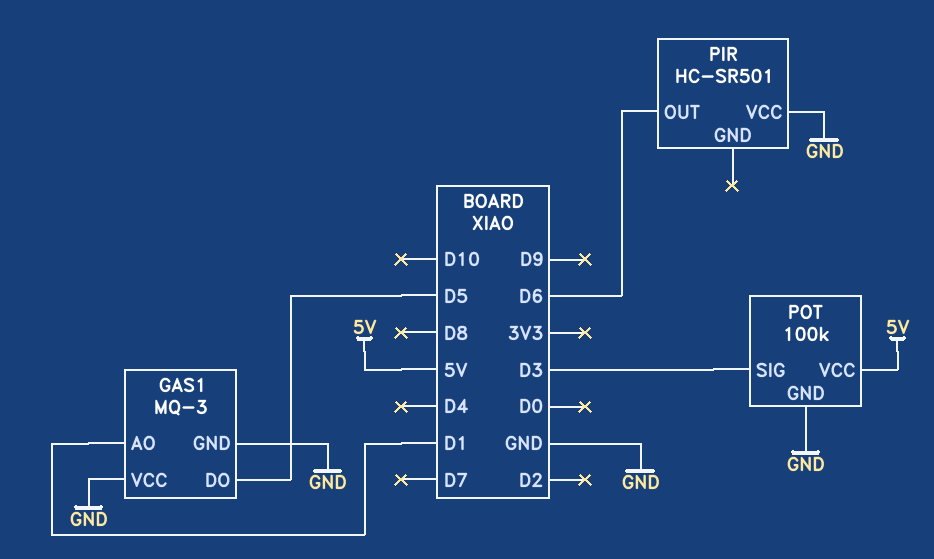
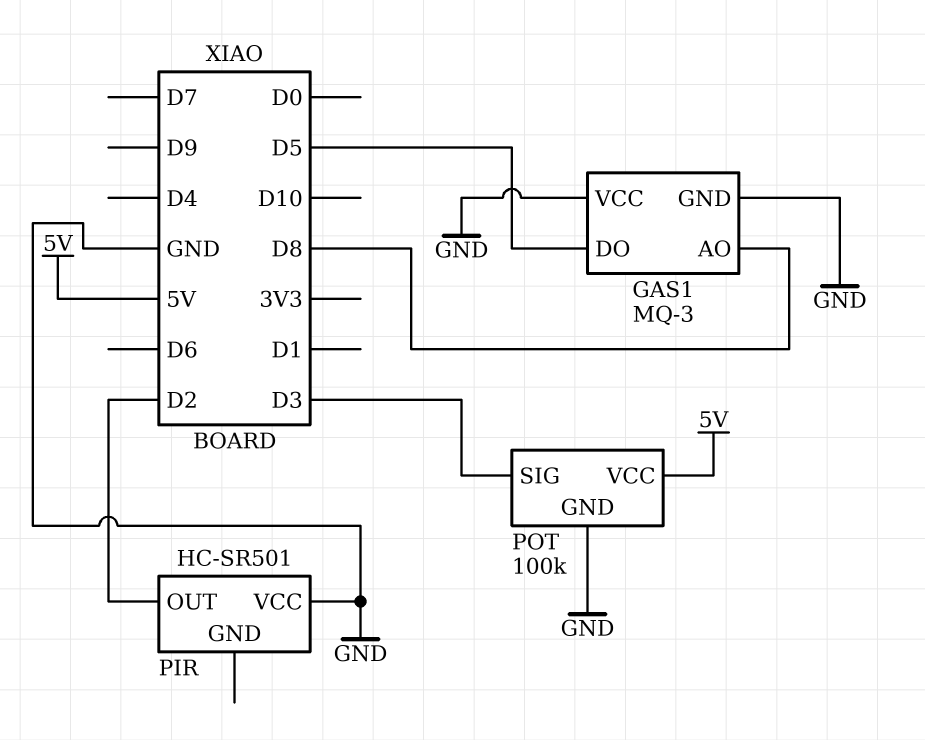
GAS1 pin AO: D1 -> D8
PIR pin OUT: D6 -> D2

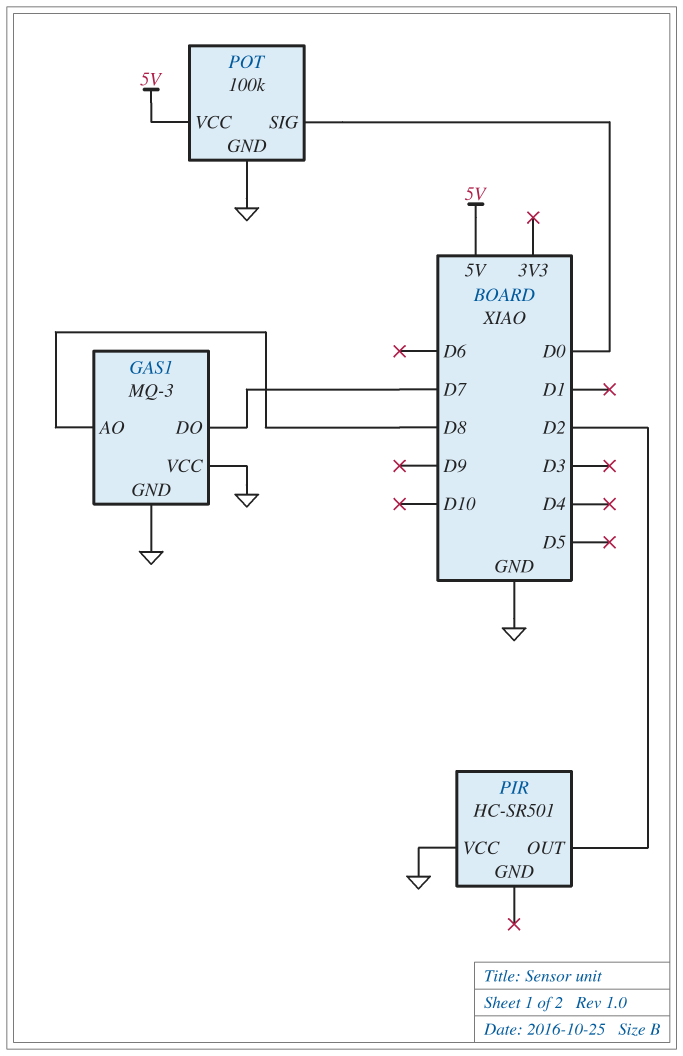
GAS1 pin DO: D5 -> D7
POT pin SIG: D3 -> D0

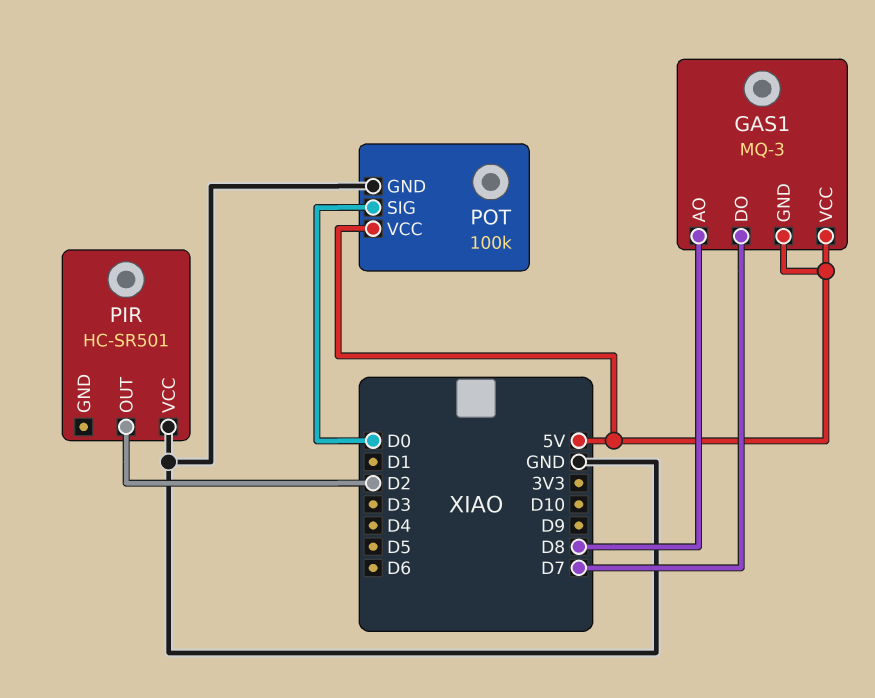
GAS1 pin GND: GND -> 5V
GAS1 pin VCC: GND -> 5V

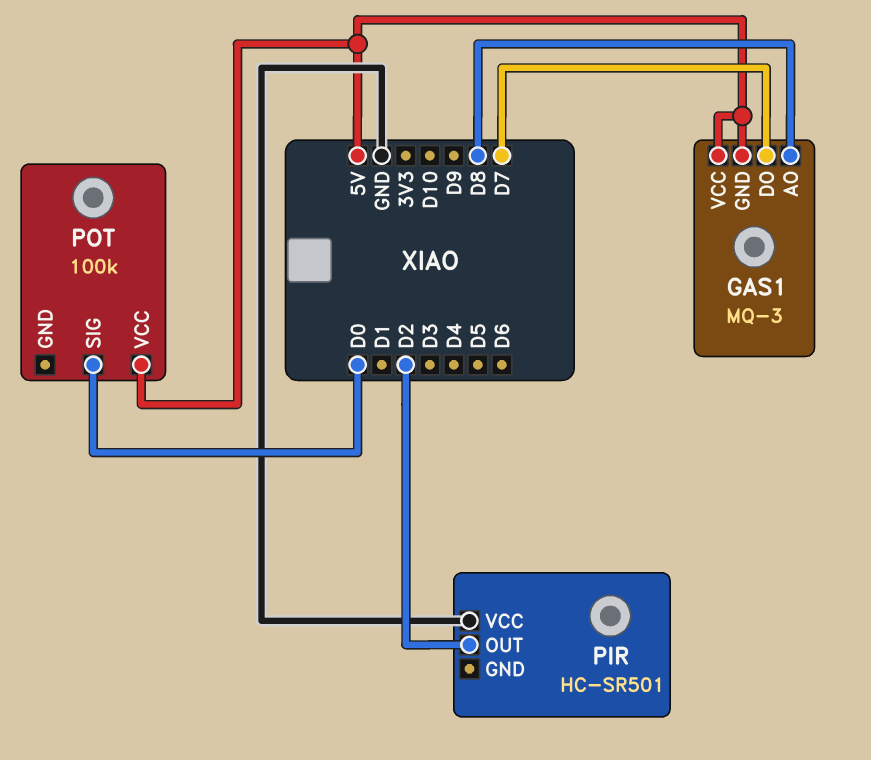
POT pin GND: GND -> none

